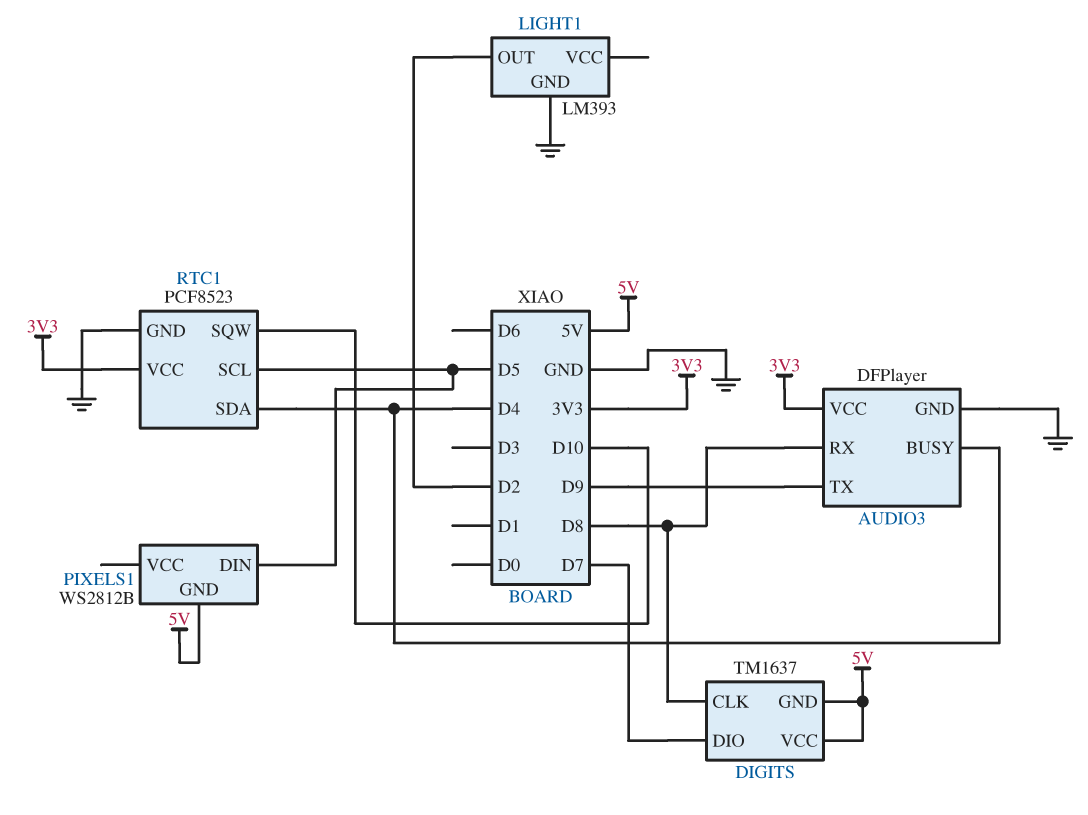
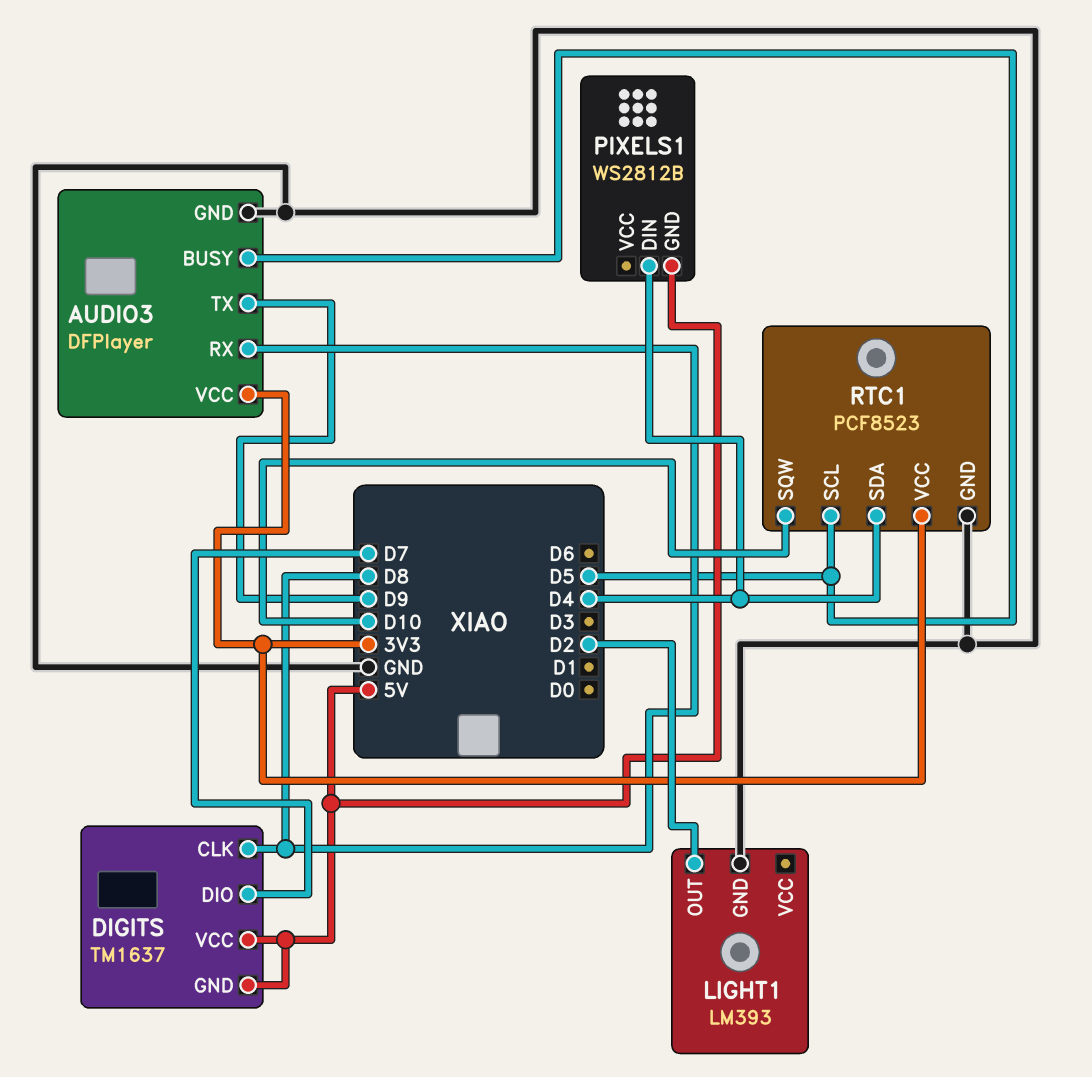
AUDIO3 pin BUSY: D4 -> D5
PIXELS1 pin DIN: D5 -> D4

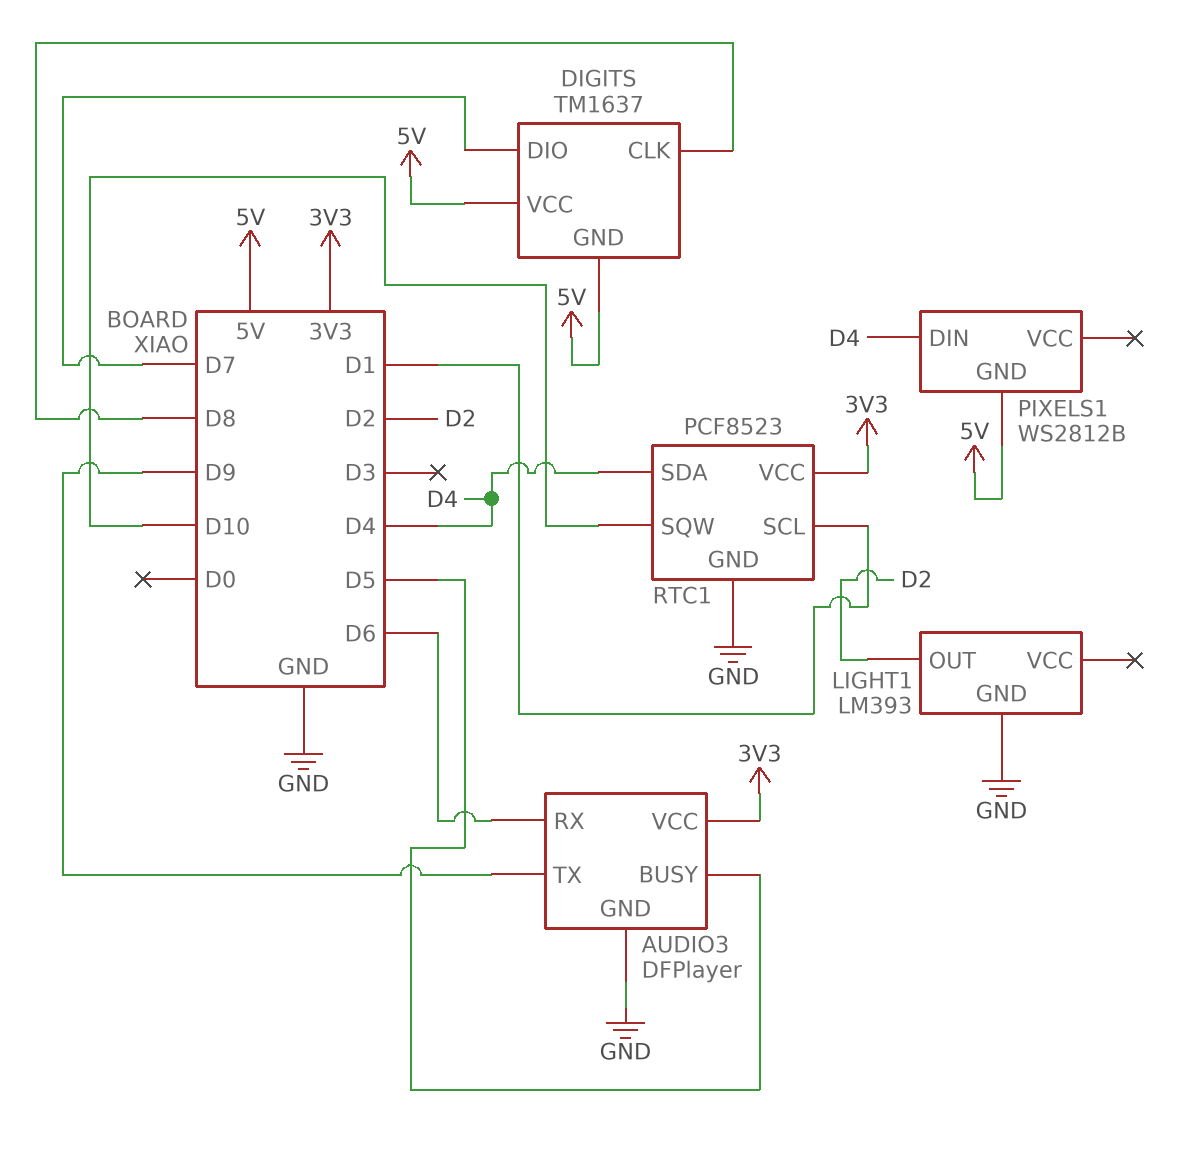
AUDIO3 pin RX: D8 -> D6
RTC1 pin SCL: D5 -> D1

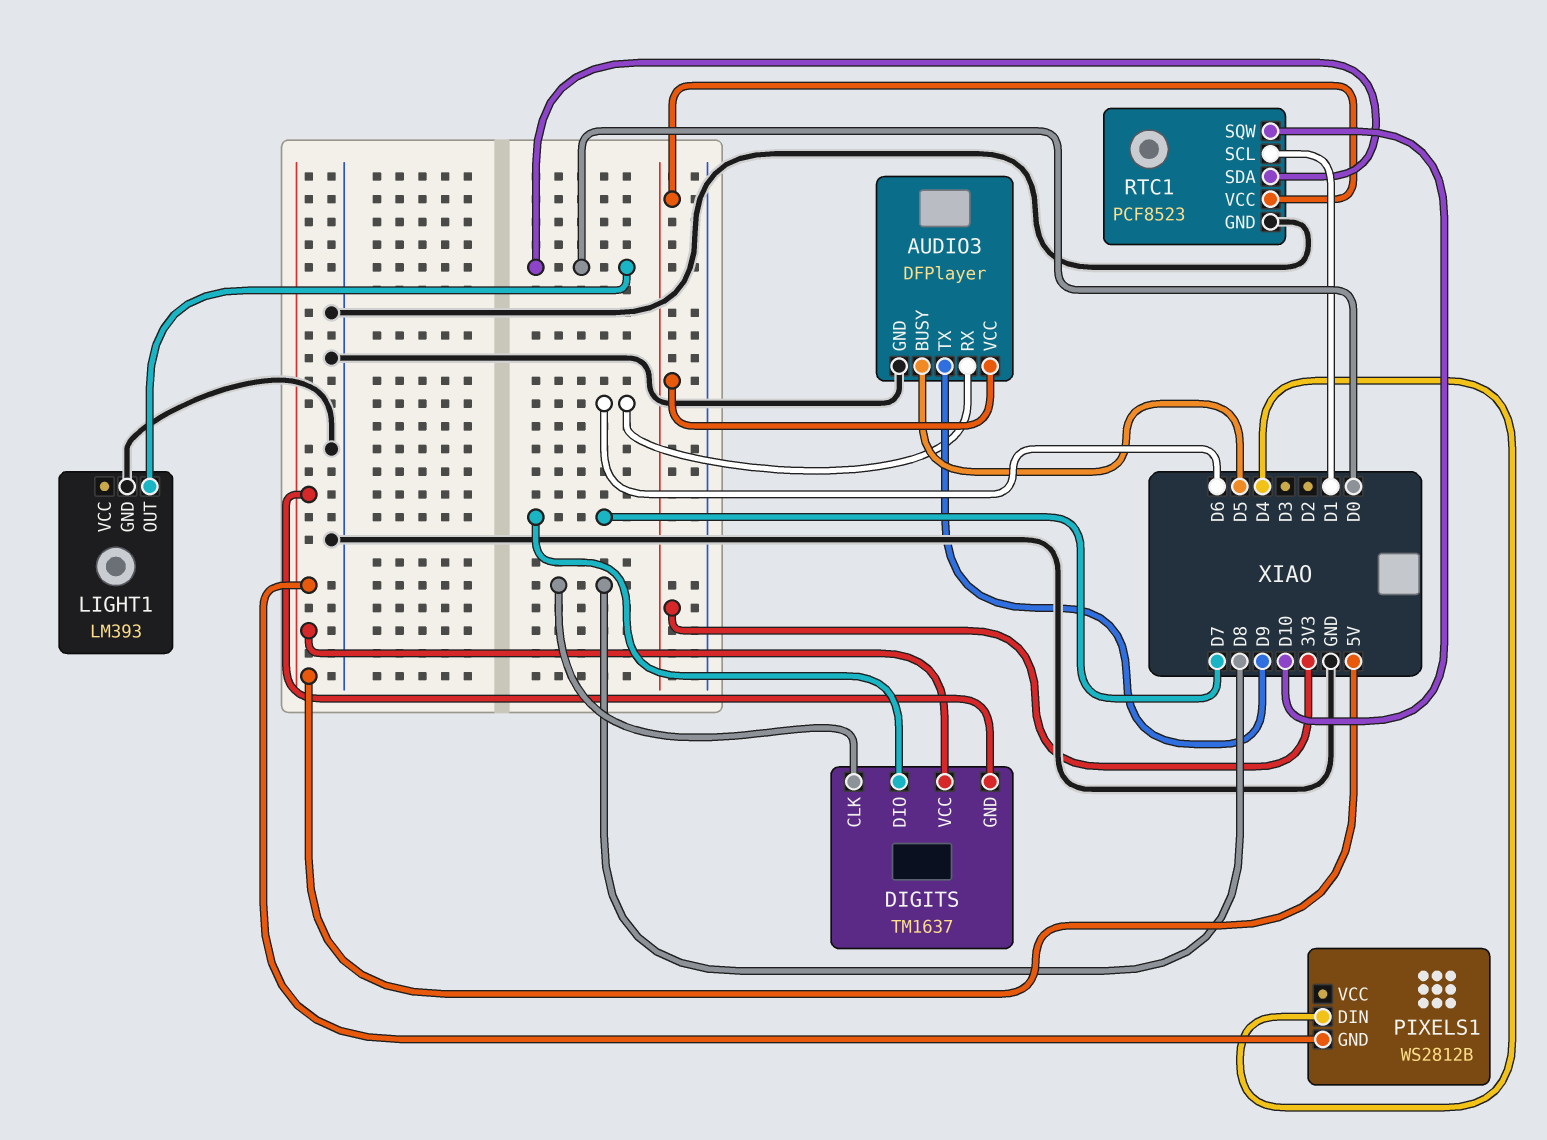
LIGHT1 pin OUT: D2 -> D0
RTC1 pin SDA: D4 -> D0

